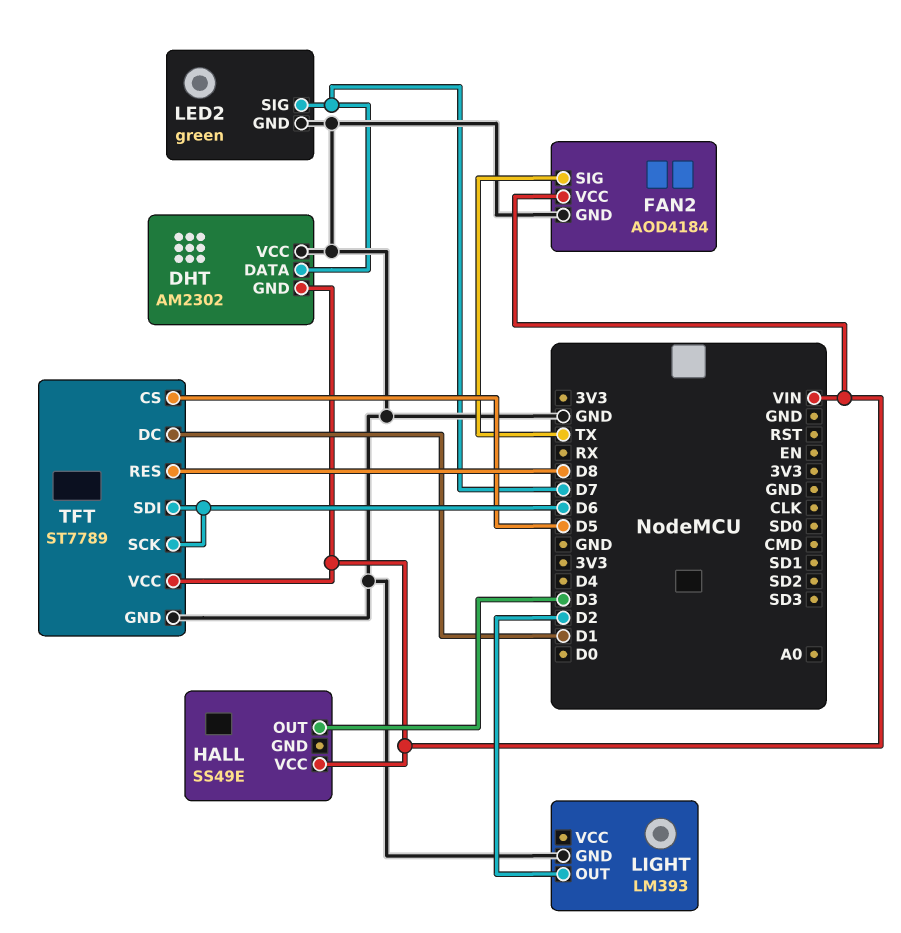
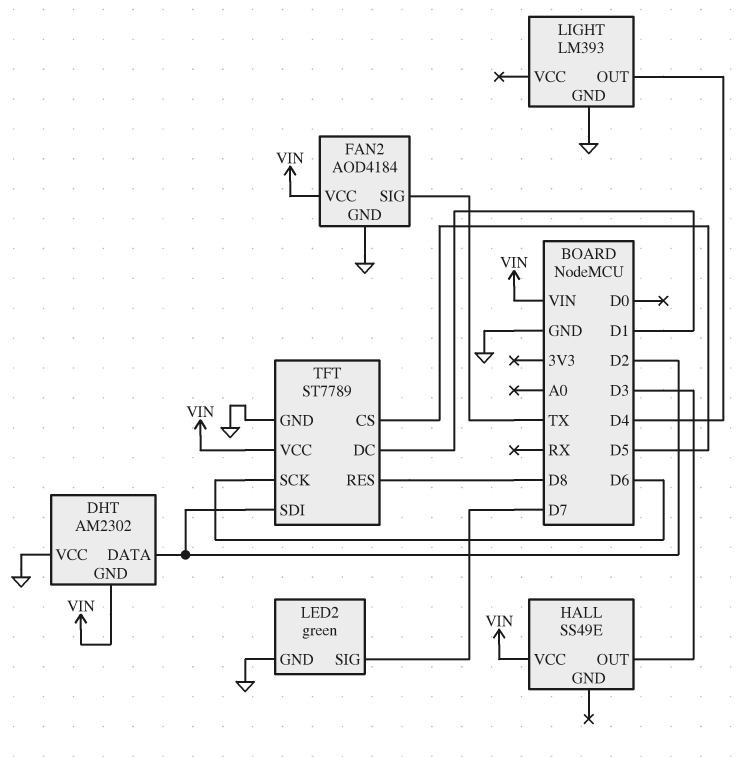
DHT pin DATA: D7 -> D2
LIGHT pin OUT: D2 -> D4
TFT pin SDI: D6 -> D2

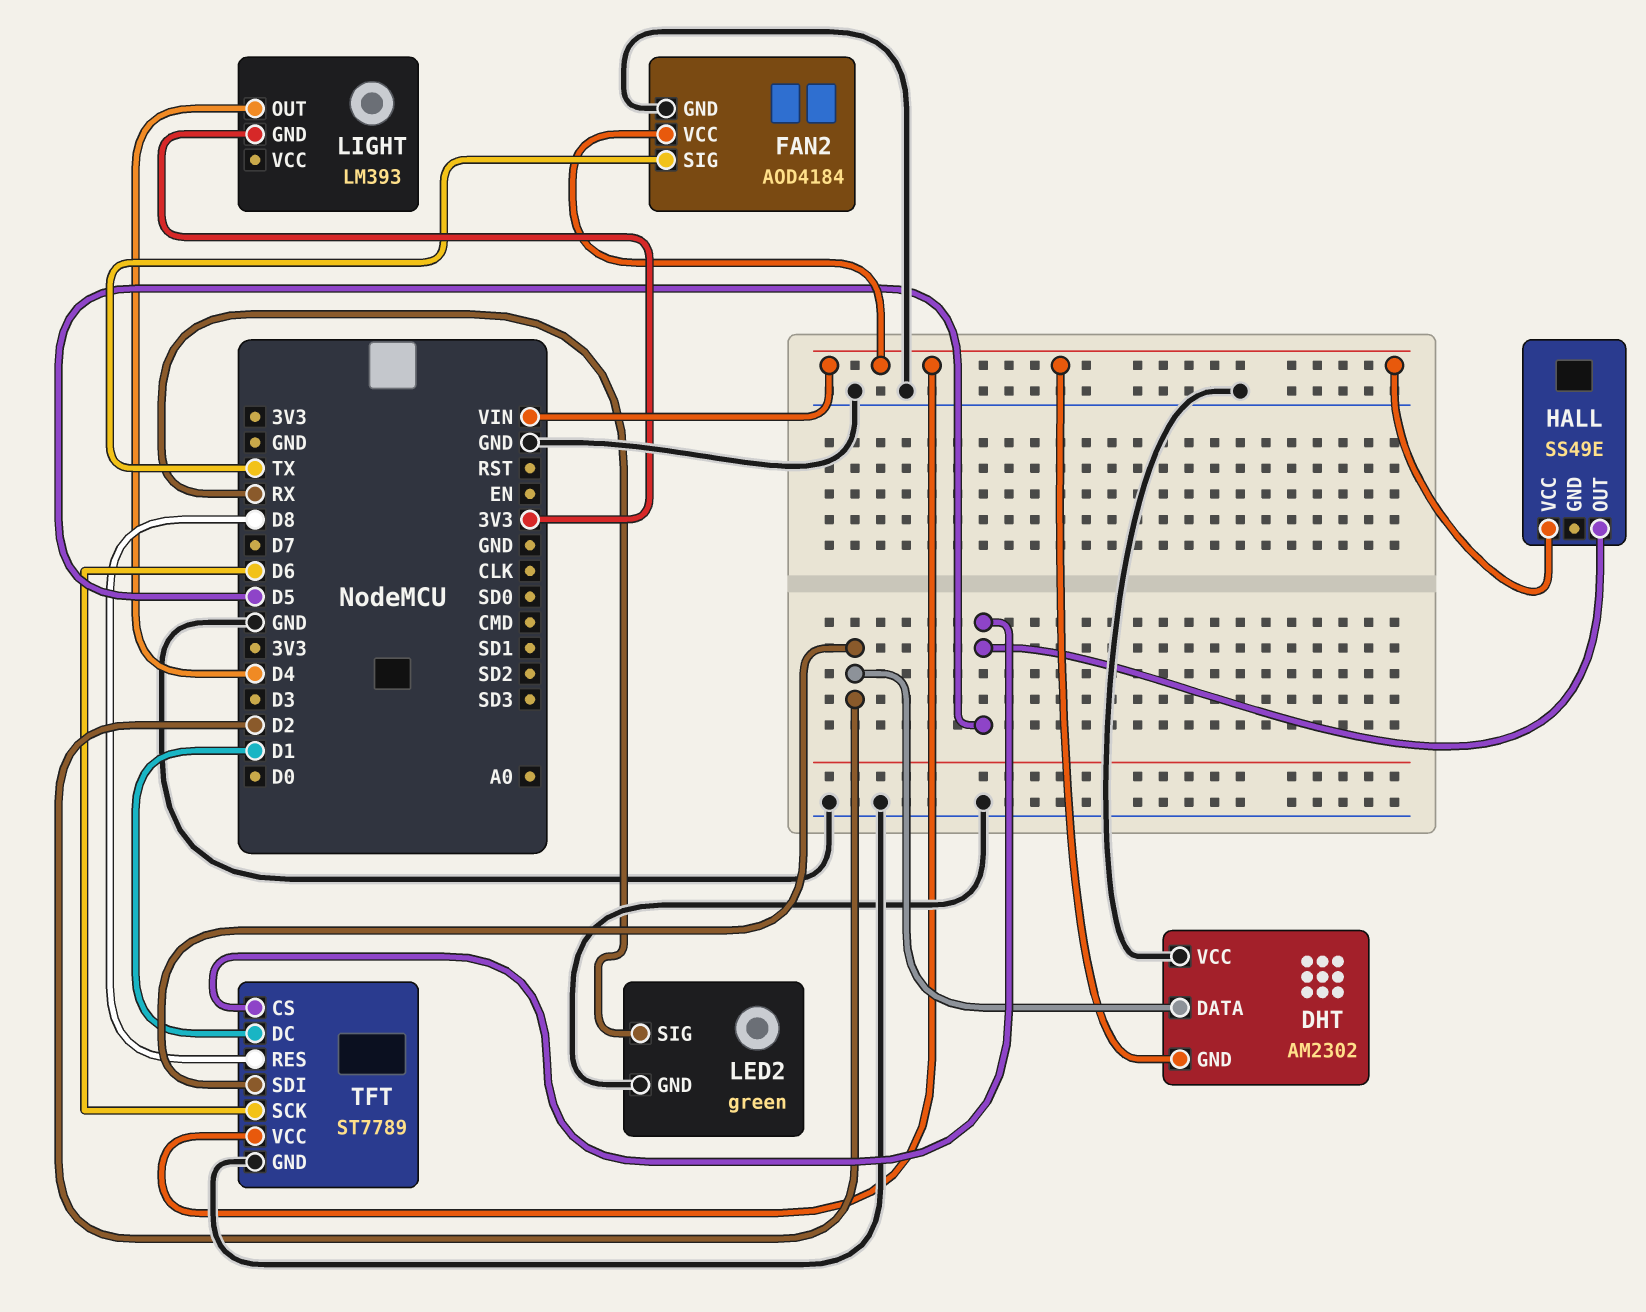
HALL pin OUT: D3 -> D5
LED2 pin SIG: D7 -> RX
LIGHT pin GND: GND -> 3V3

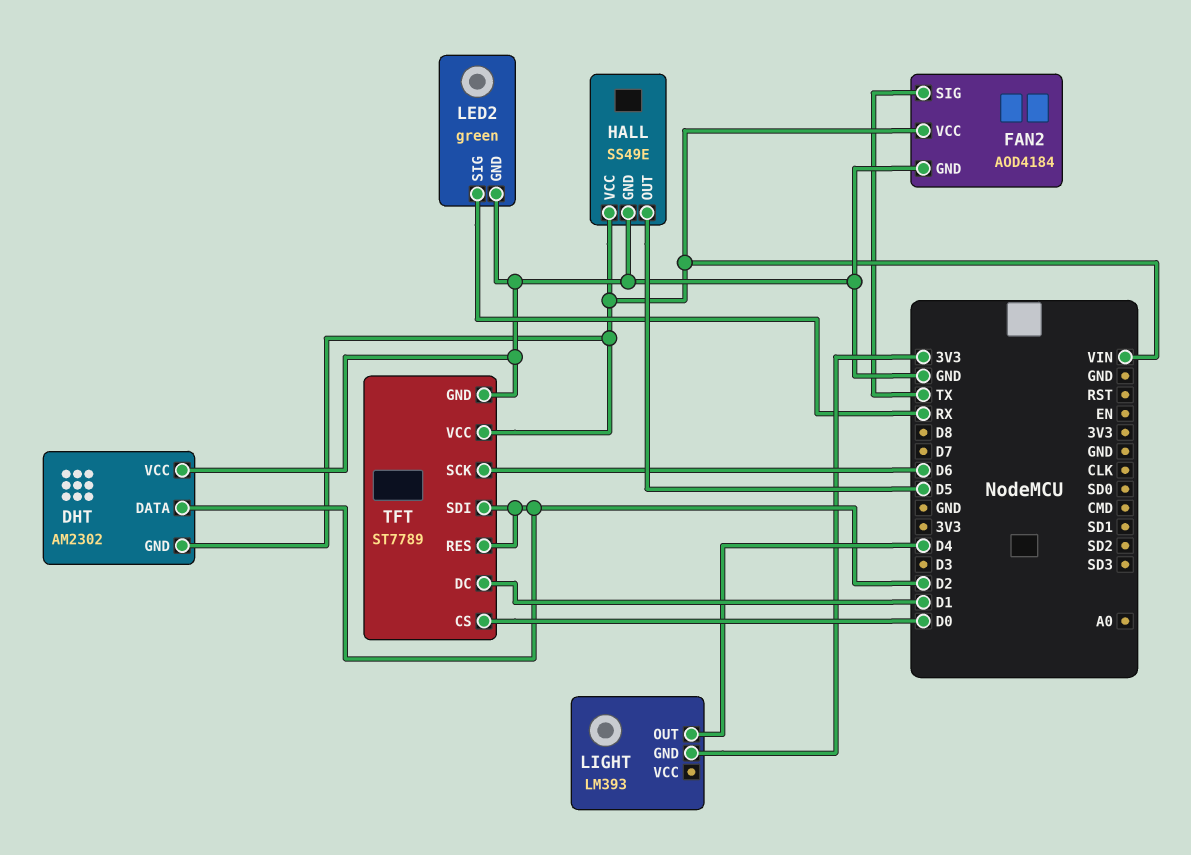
HALL pin GND: none -> GND
TFT pin CS: D5 -> D0
TFT pin RES: D8 -> D2

